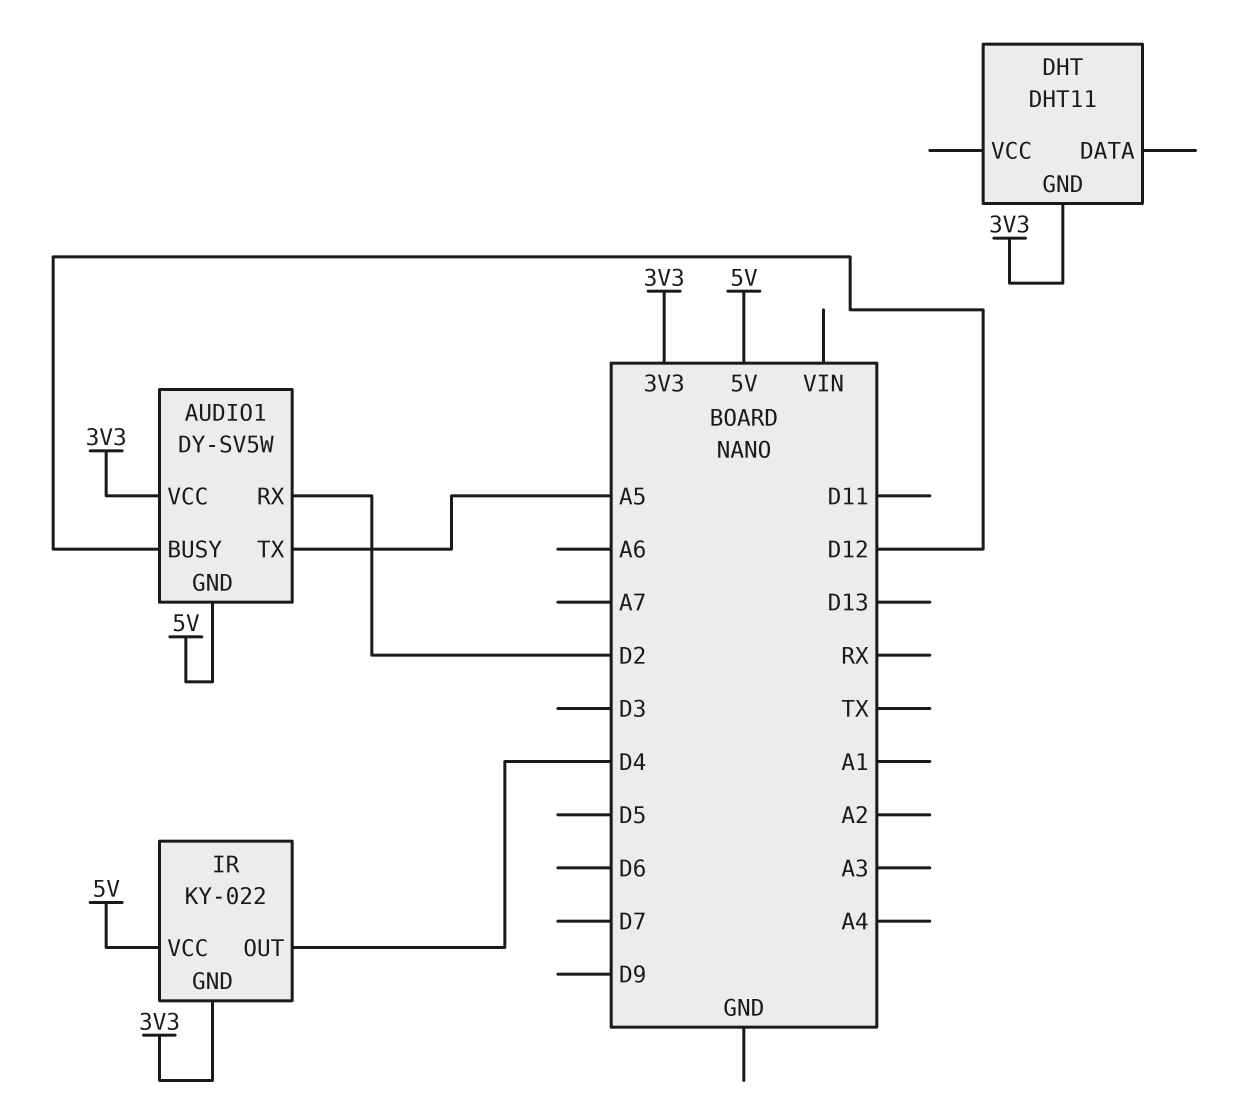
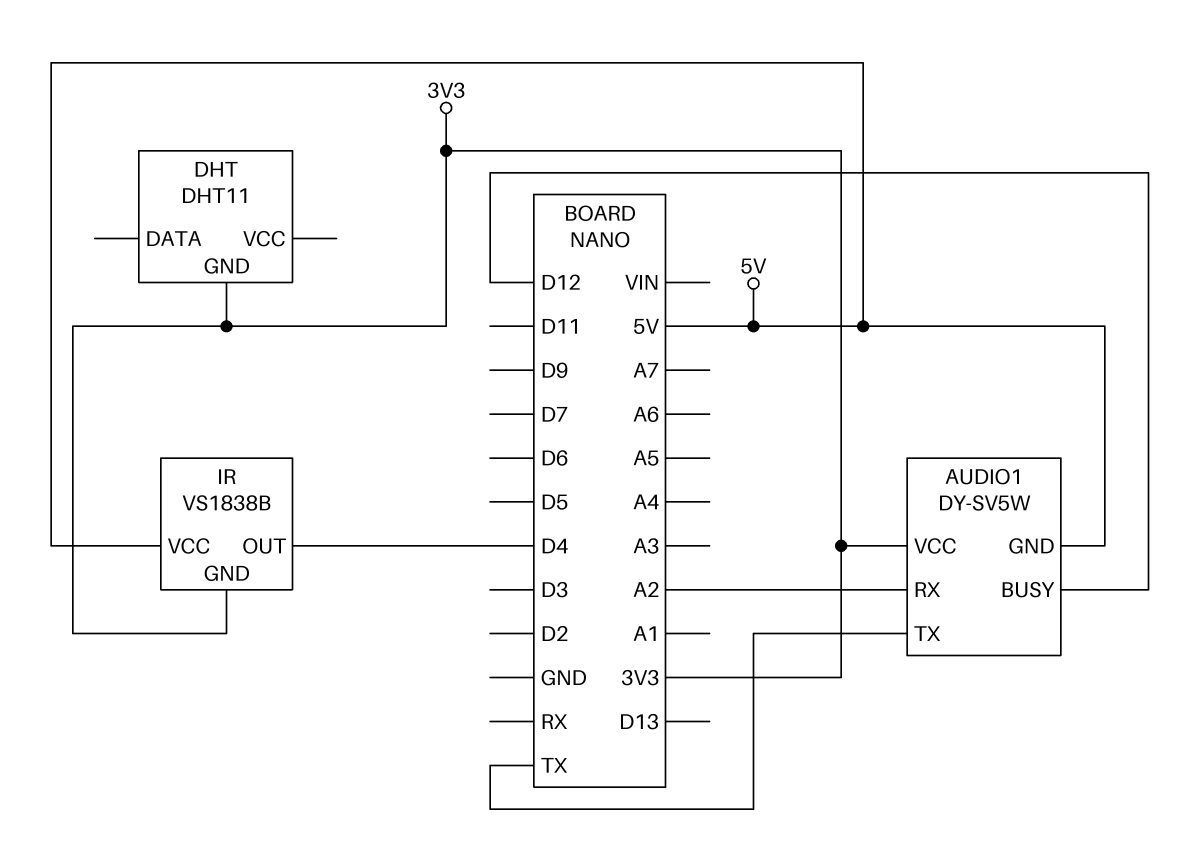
AUDIO1 pin RX: D2 -> A2
AUDIO1 pin TX: A5 -> TX
IR: KY-022 -> VS1838B

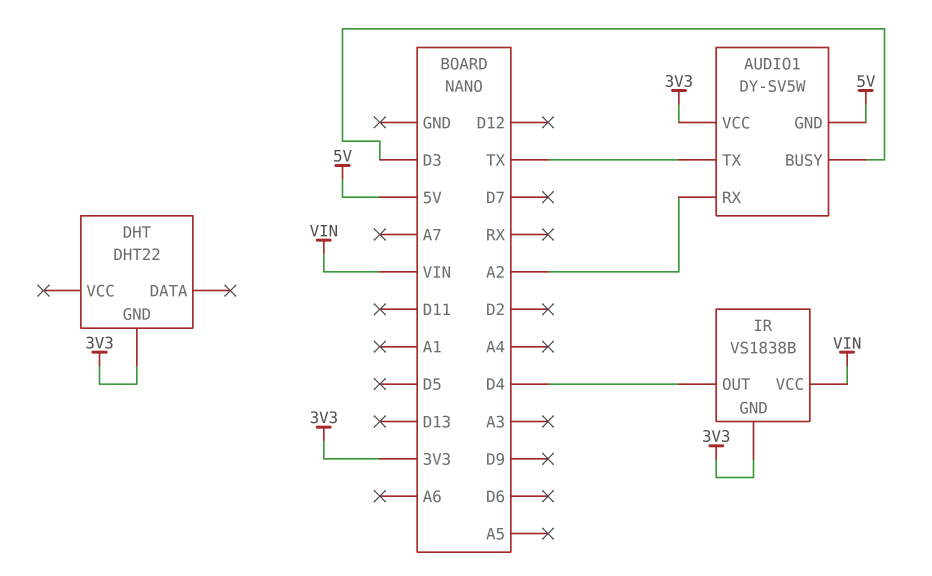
AUDIO1 pin BUSY: D12 -> D3
DHT: DHT11 -> DHT22
IR pin VCC: 5V -> VIN

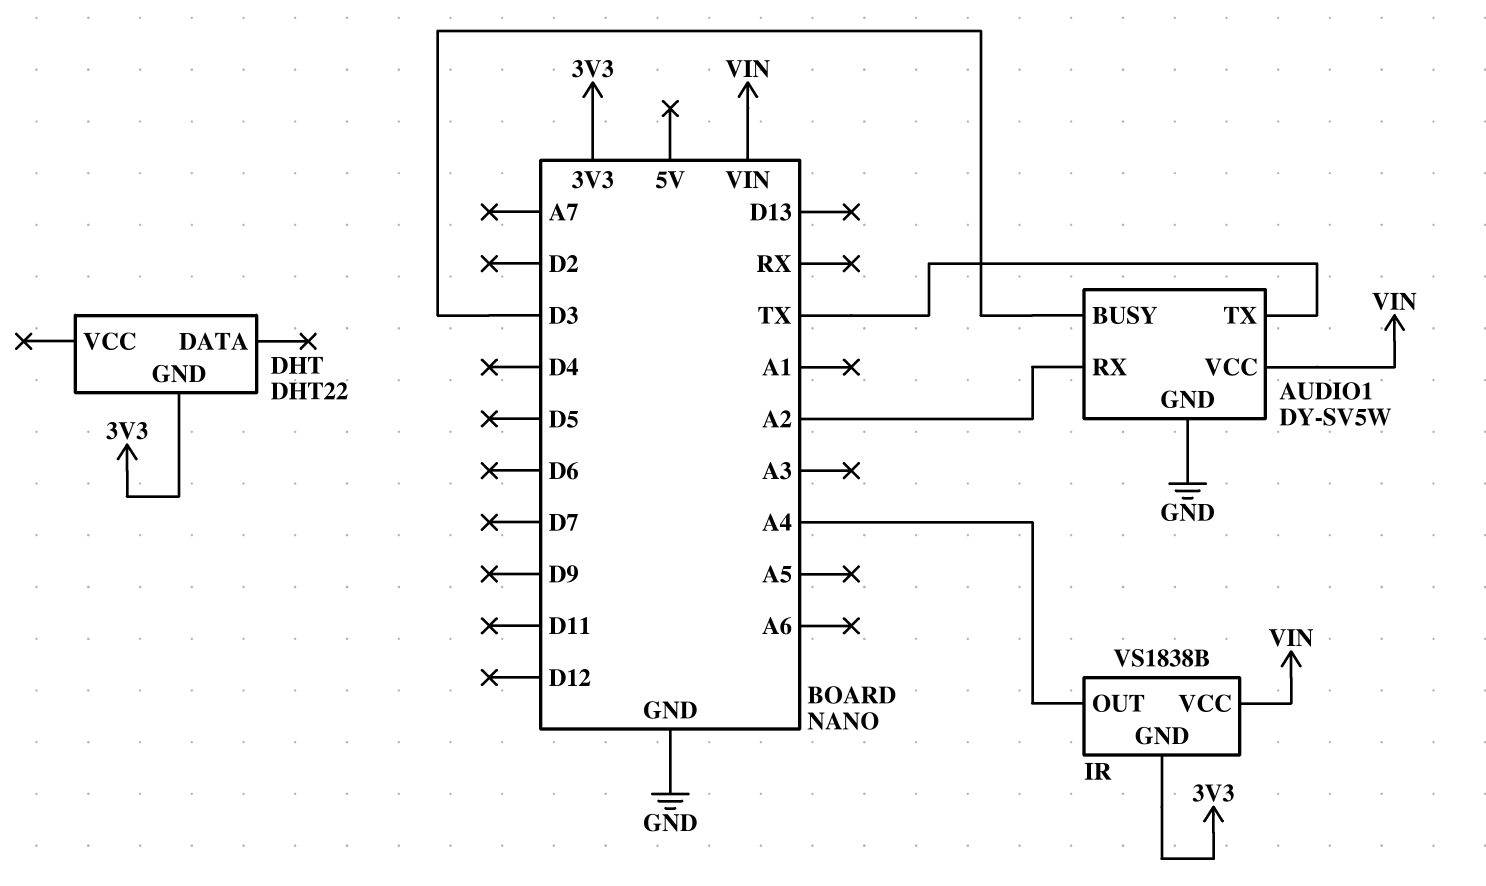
AUDIO1 pin GND: 5V -> GND
AUDIO1 pin VCC: 3V3 -> VIN
IR pin OUT: D4 -> A4

